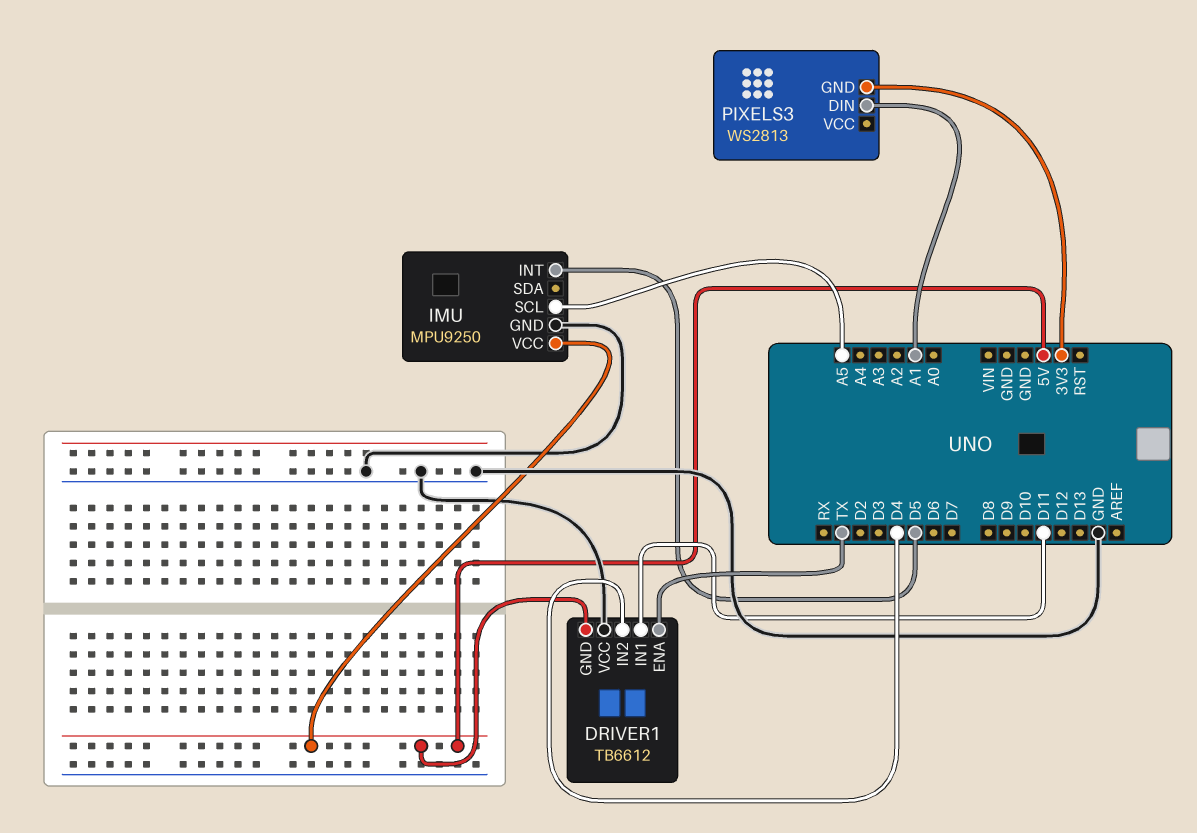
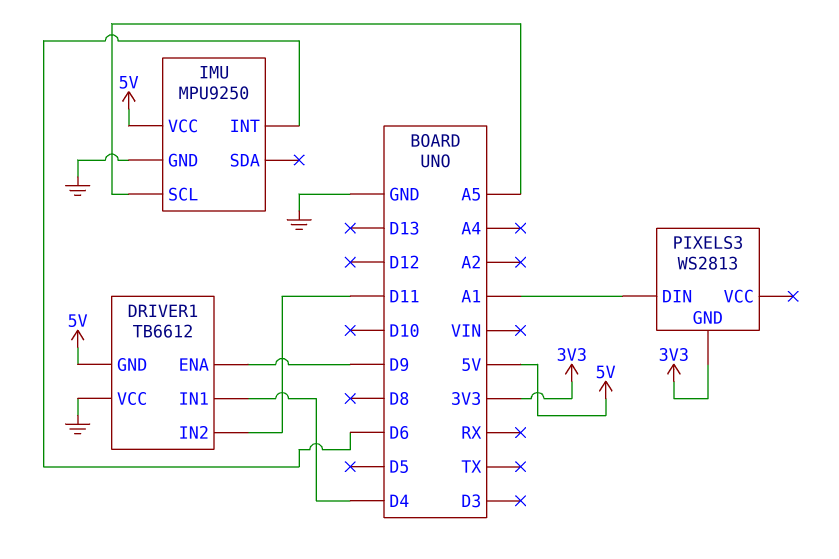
DRIVER1 pin ENA: TX -> D9
DRIVER1 pin IN1: D11 -> D4
DRIVER1 pin IN2: D4 -> D11
IMU pin INT: D5 -> D6

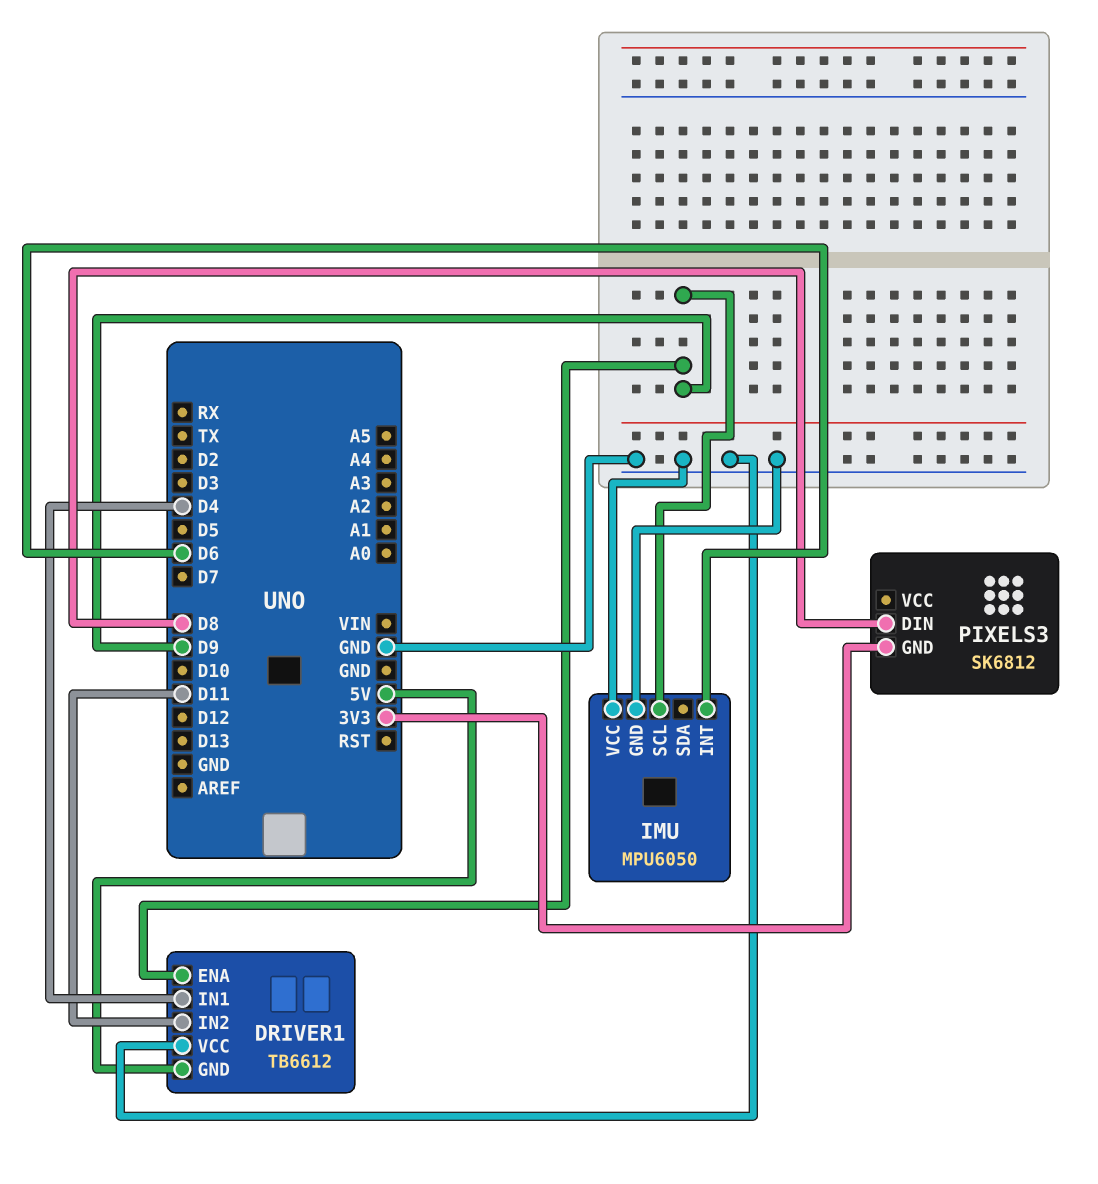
IMU: MPU9250 -> MPU6050
IMU pin SCL: A5 -> D9
IMU pin VCC: 5V -> GND
PIXELS3: WS2813 -> SK6812
PIXELS3 pin DIN: A1 -> D8

